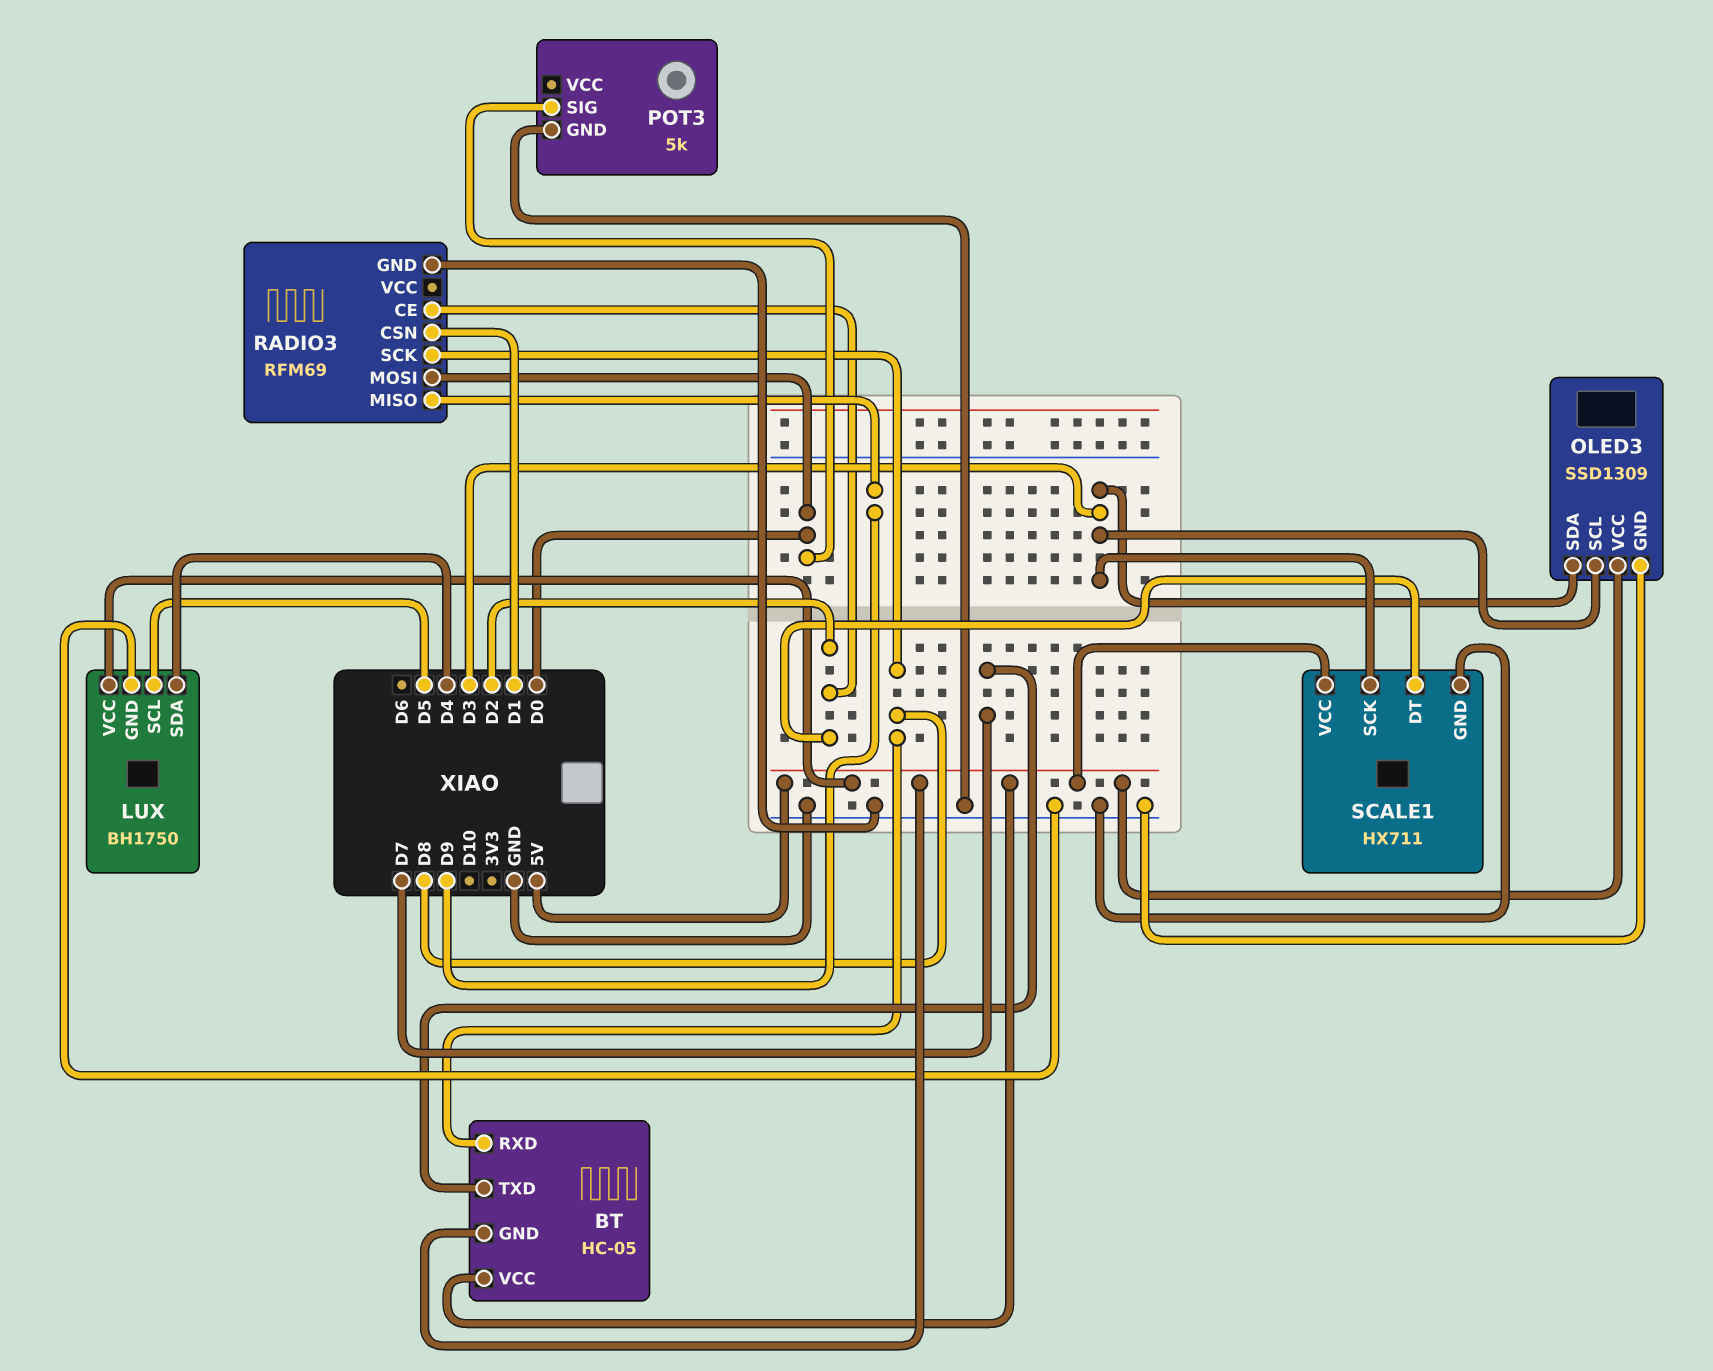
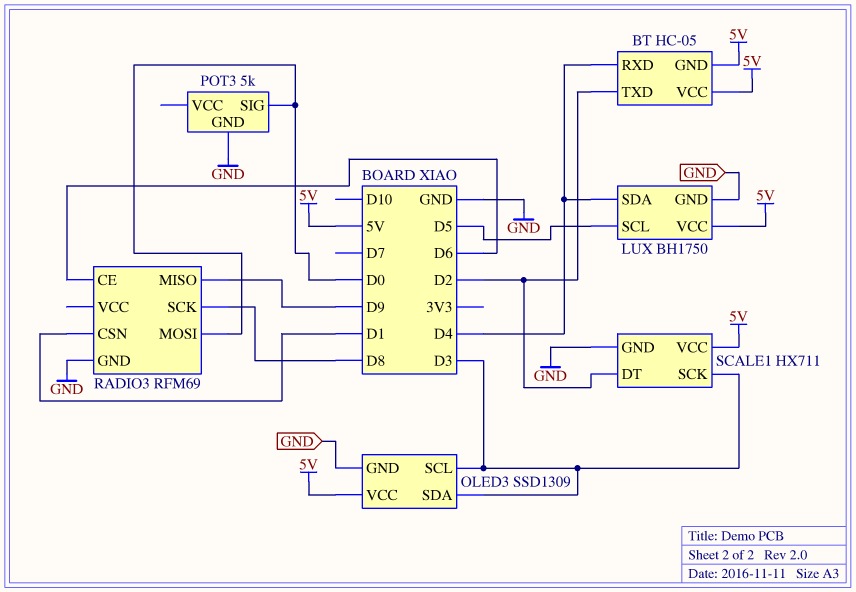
BT pin RXD: D8 -> D4
BT pin TXD: D7 -> D2
RADIO3 pin CE: D2 -> D6

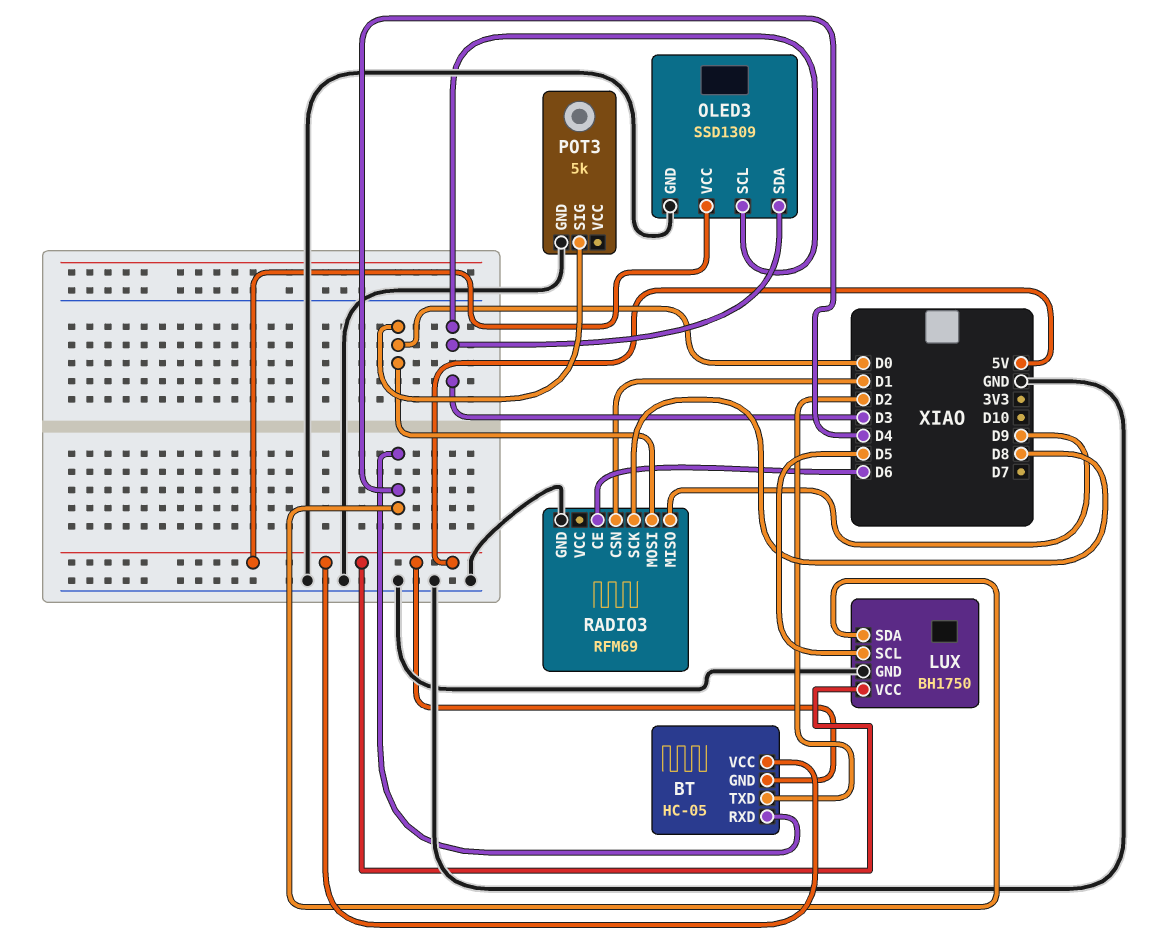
SCALE1: HX711 -> none
SCALE1 pin DT: D2 -> none
SCALE1 pin GND: GND -> none
SCALE1 pin SCK: D3 -> none
SCALE1 pin VCC: 5V -> none

